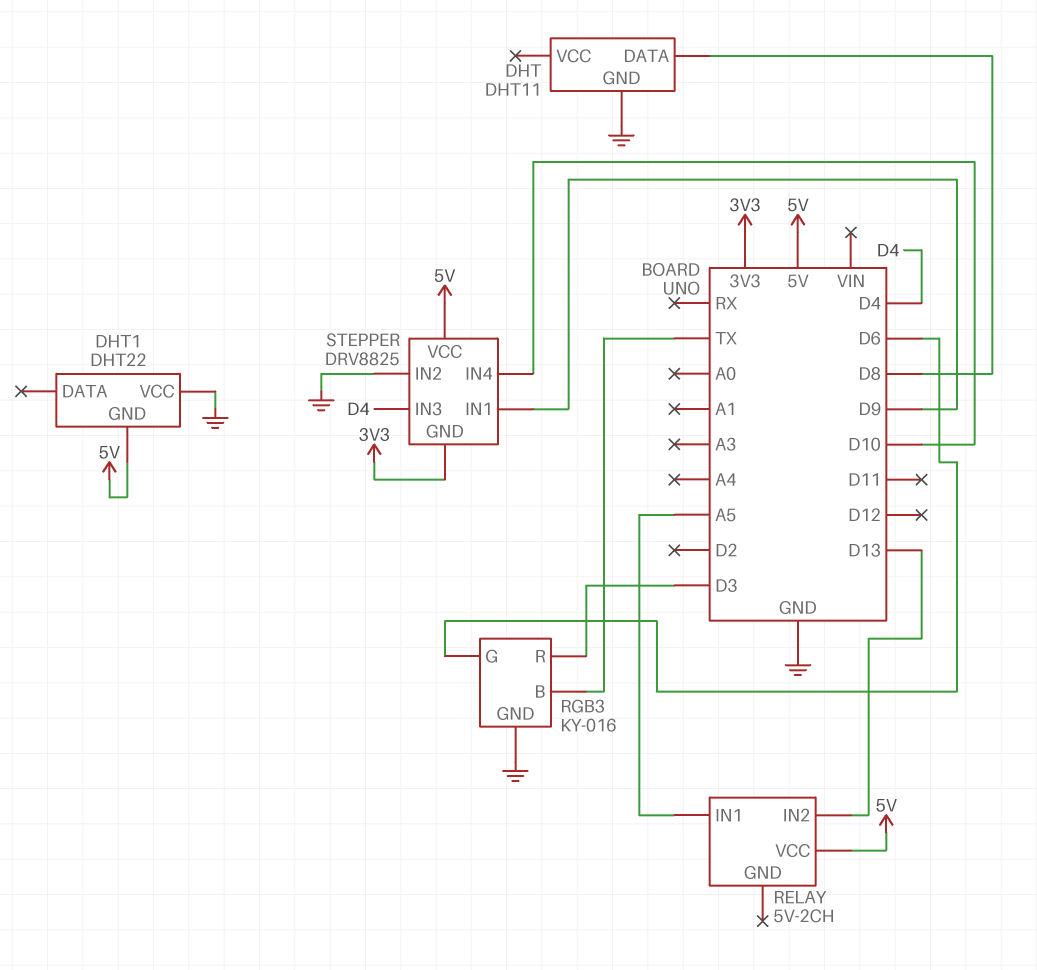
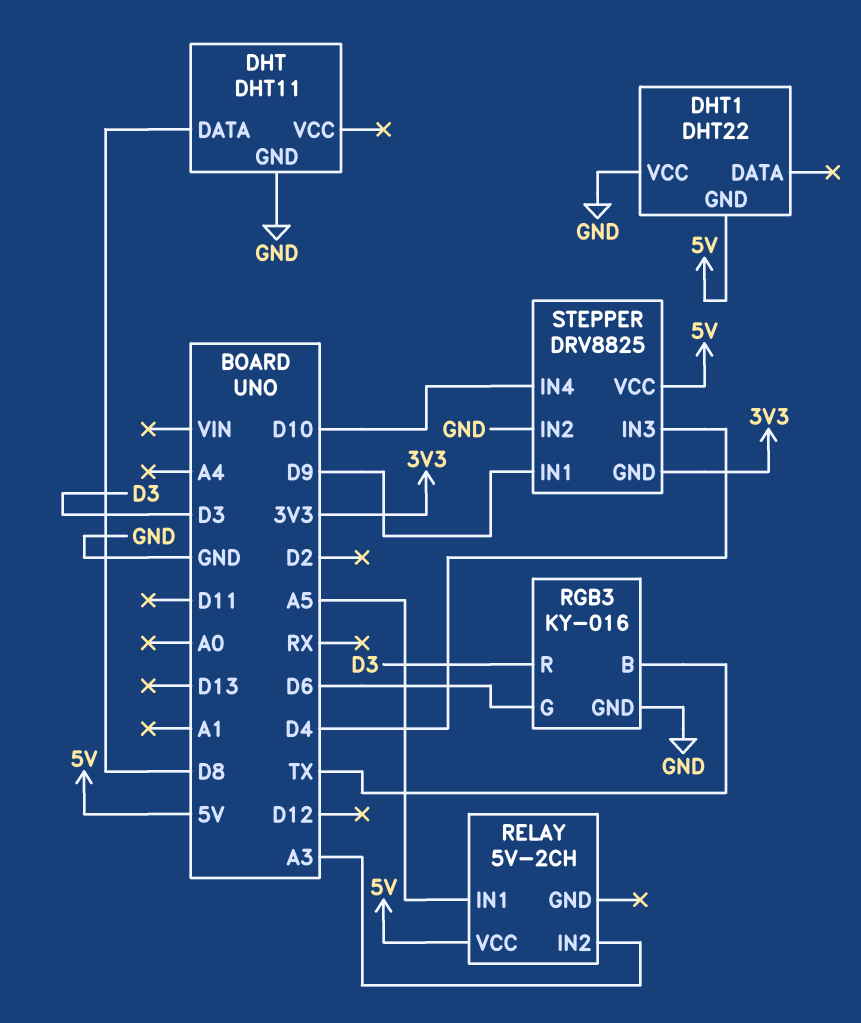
RELAY pin IN2: D13 -> A3

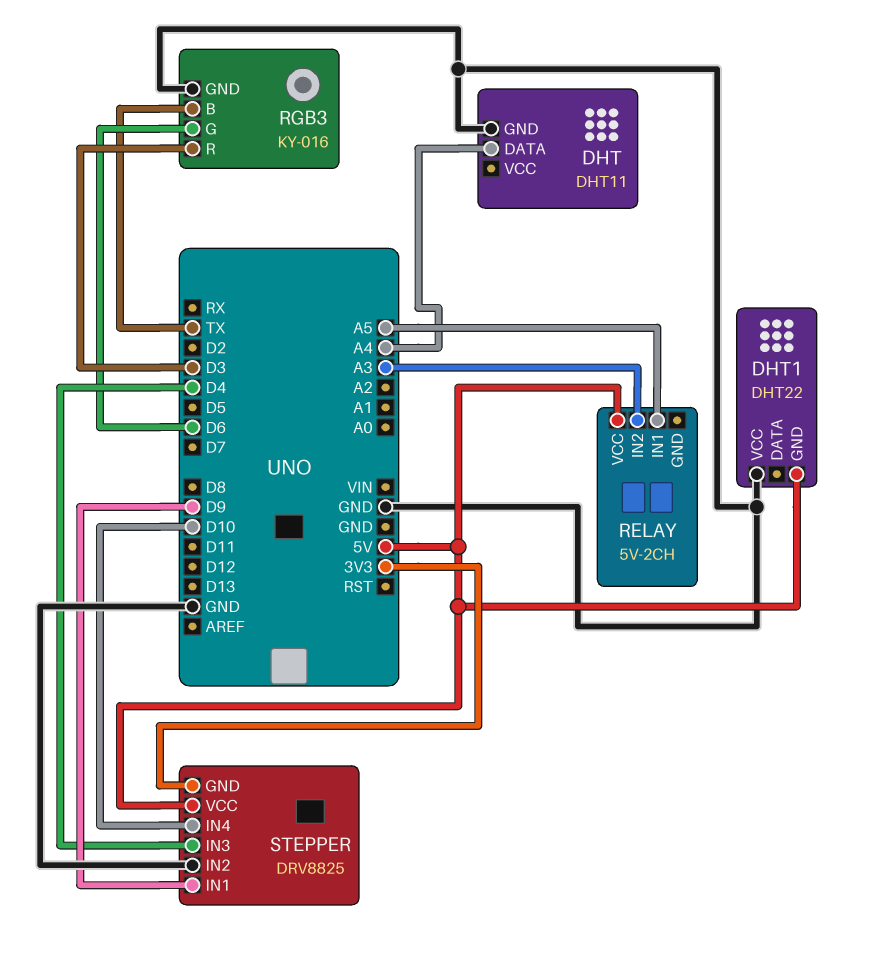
DHT pin DATA: D8 -> A4

